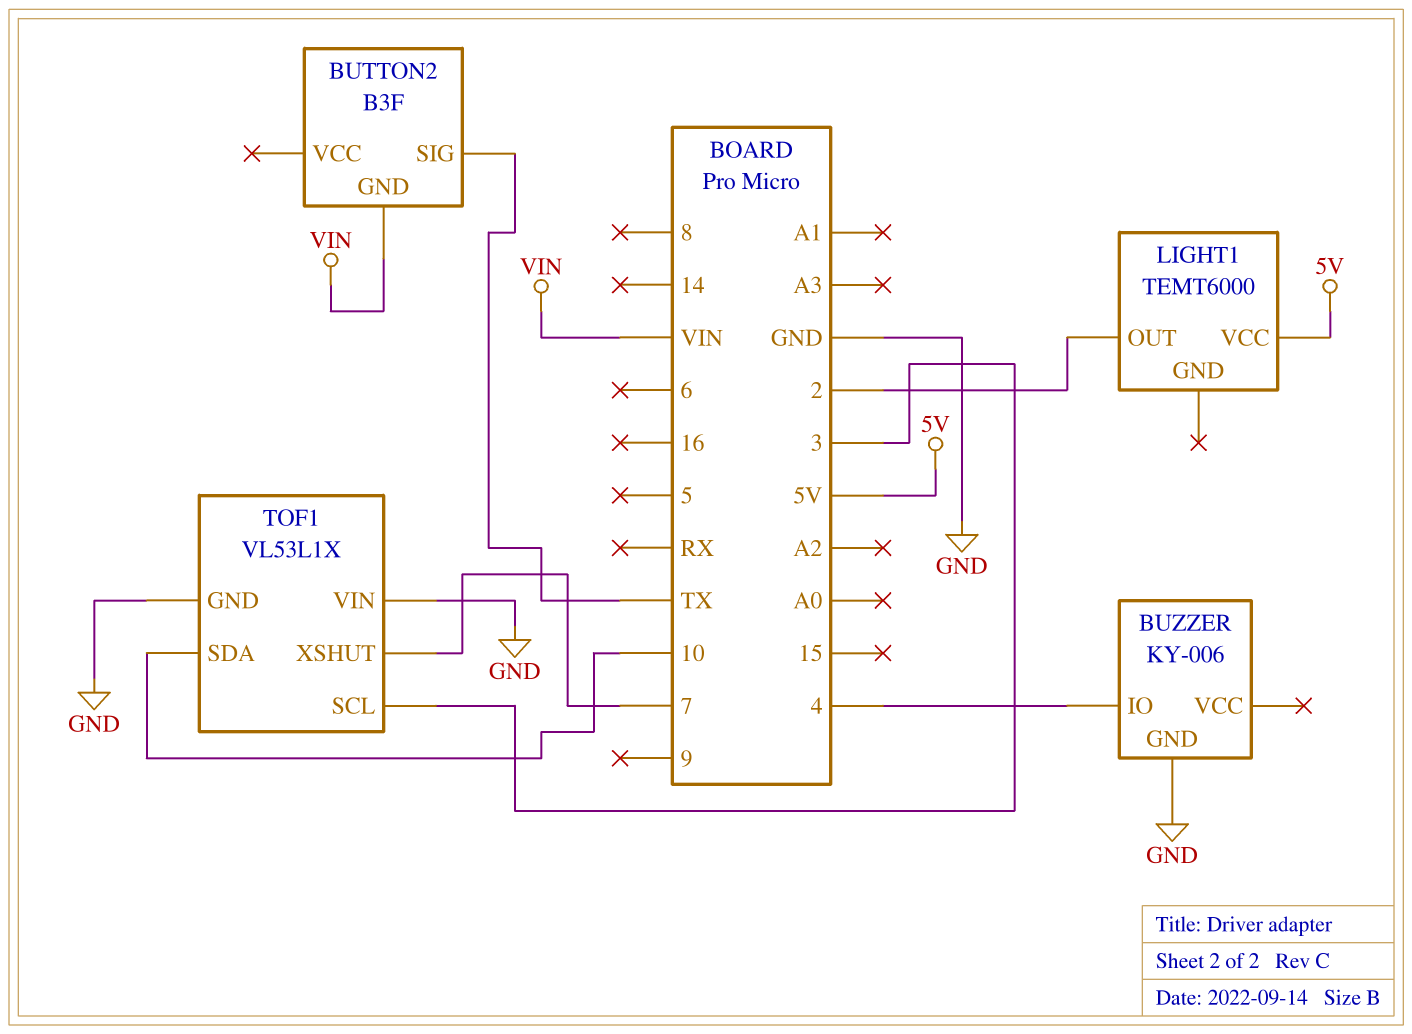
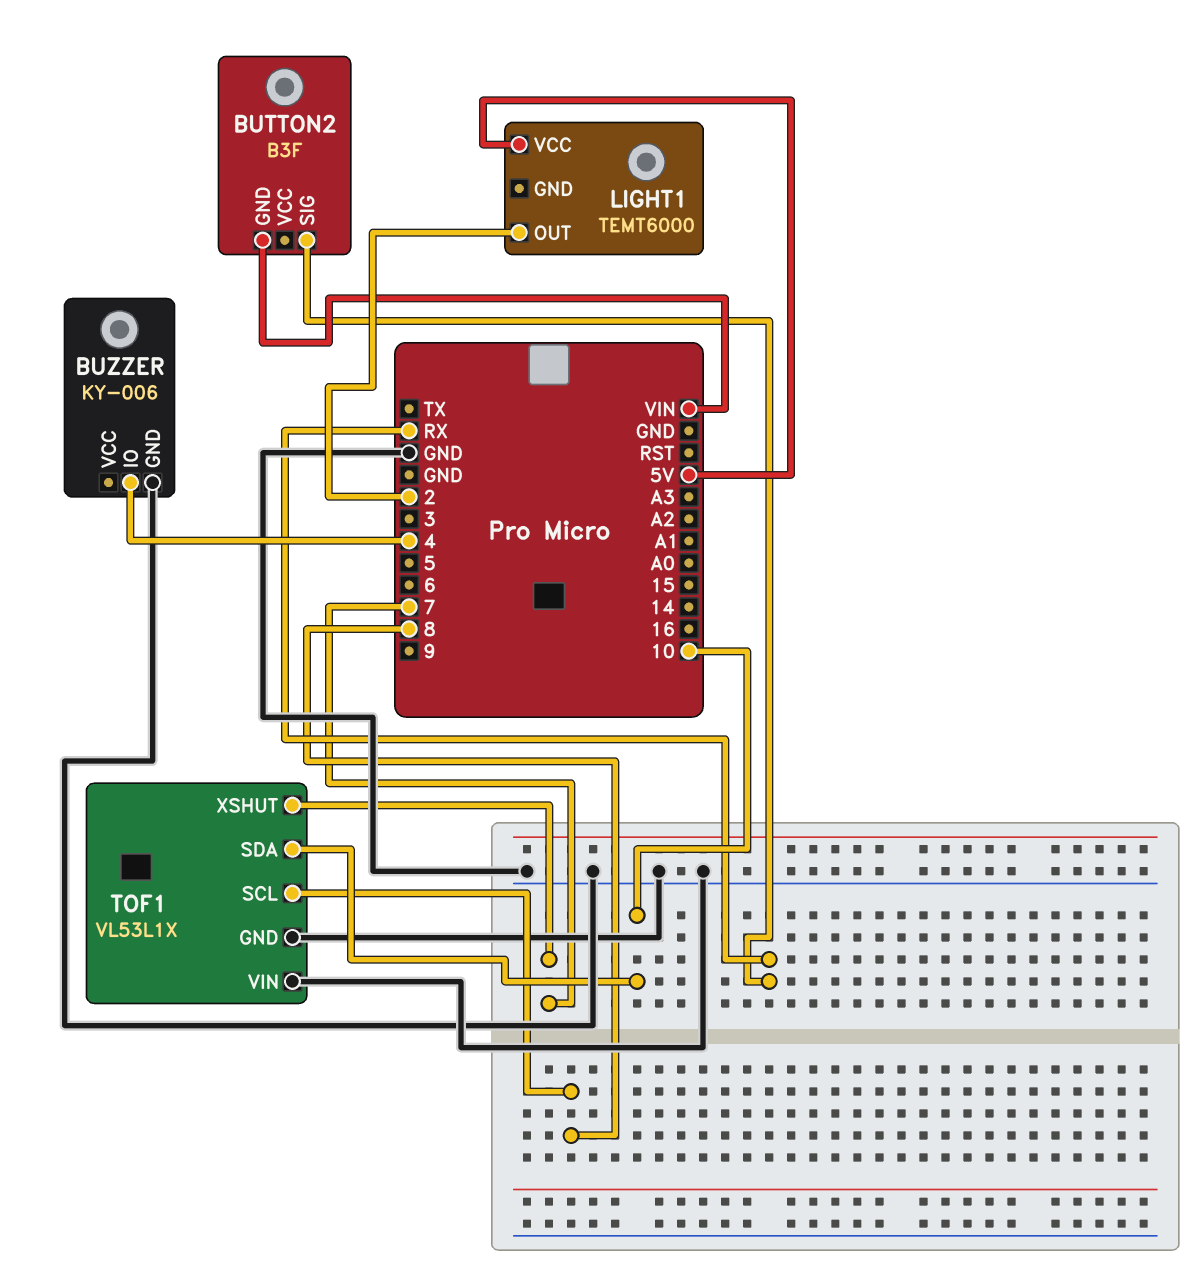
BUTTON2 pin SIG: TX -> RX
TOF1 pin SCL: 3 -> 8

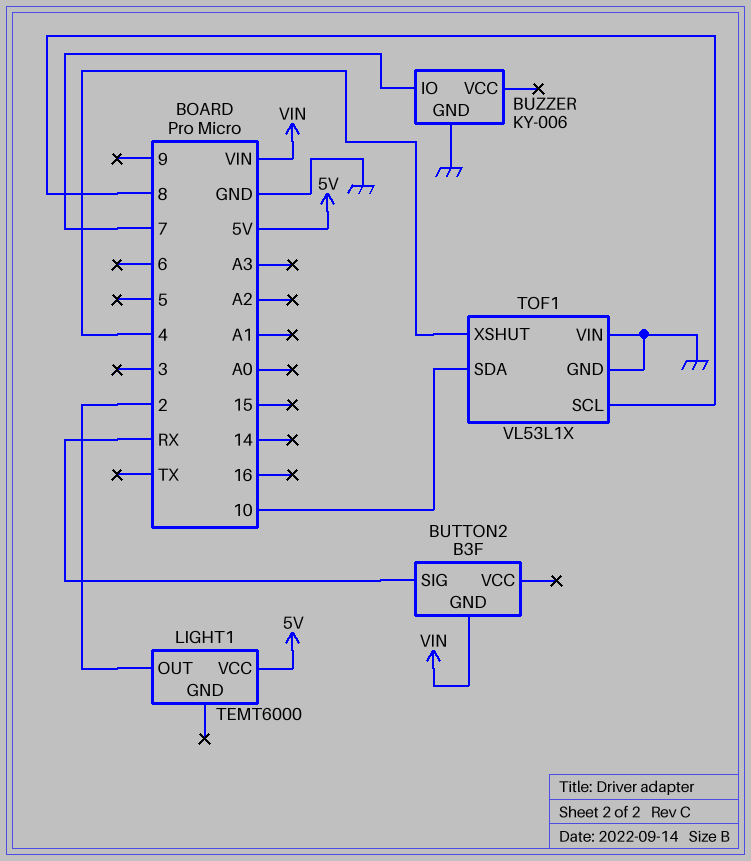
BUZZER pin IO: 4 -> 7
TOF1 pin XSHUT: 7 -> 4

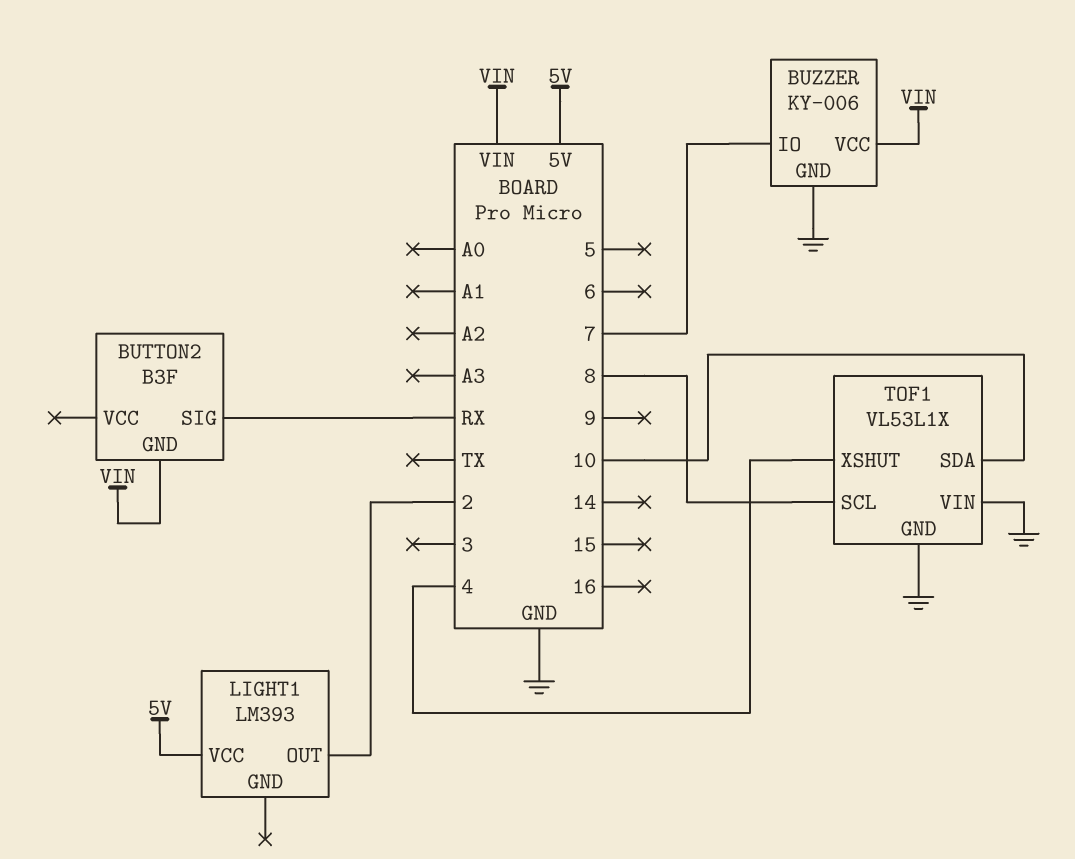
BUZZER pin VCC: none -> VIN
LIGHT1: TEMT6000 -> LM393

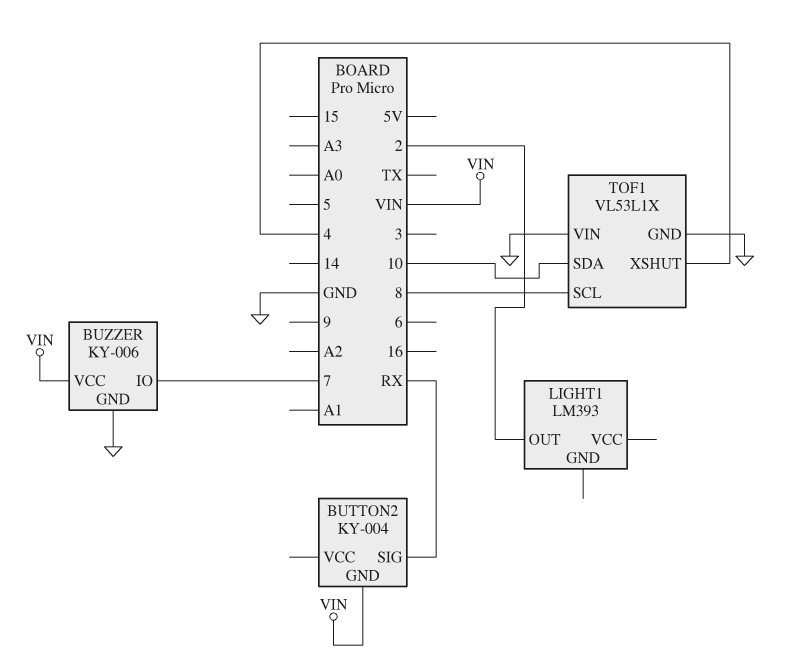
BUTTON2: B3F -> KY-004
LIGHT1 pin VCC: 5V -> none

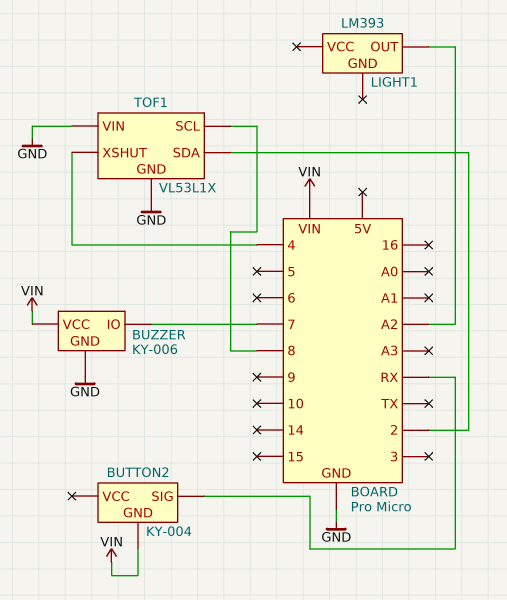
LIGHT1 pin OUT: 2 -> A2
TOF1 pin SDA: 10 -> 2

